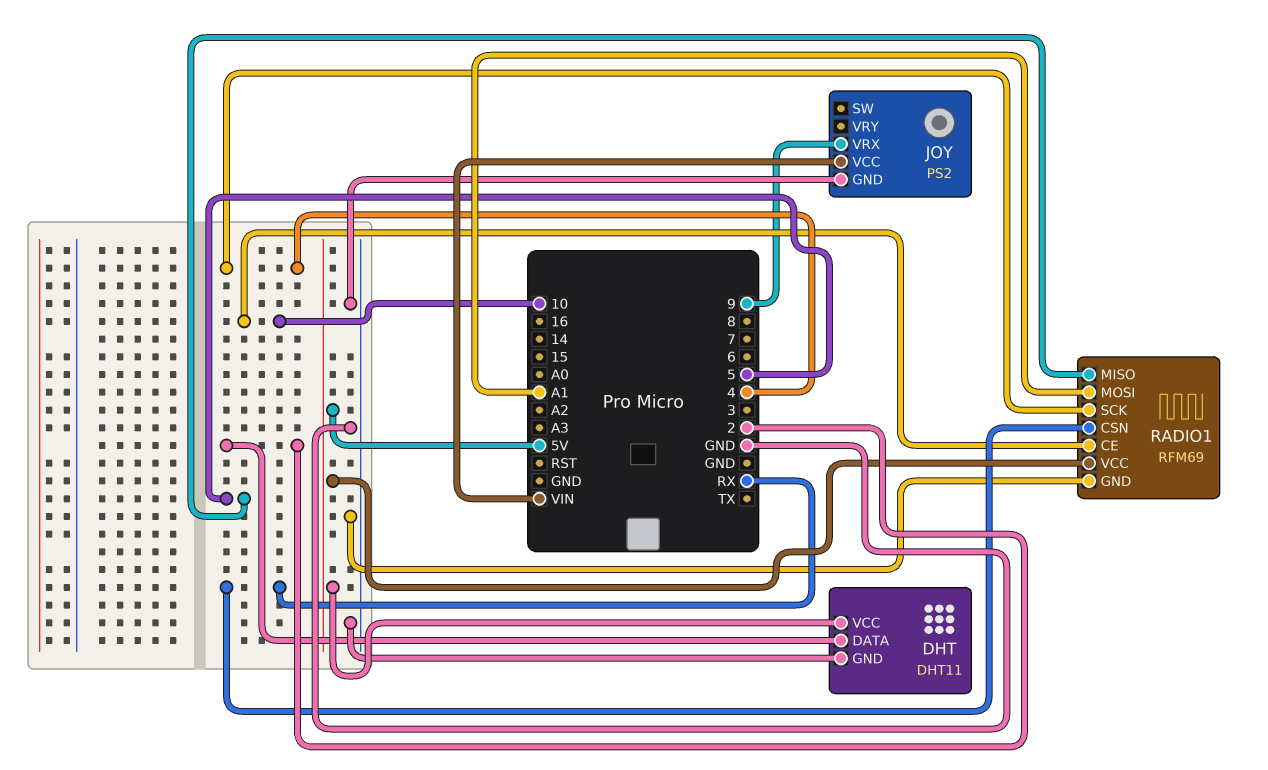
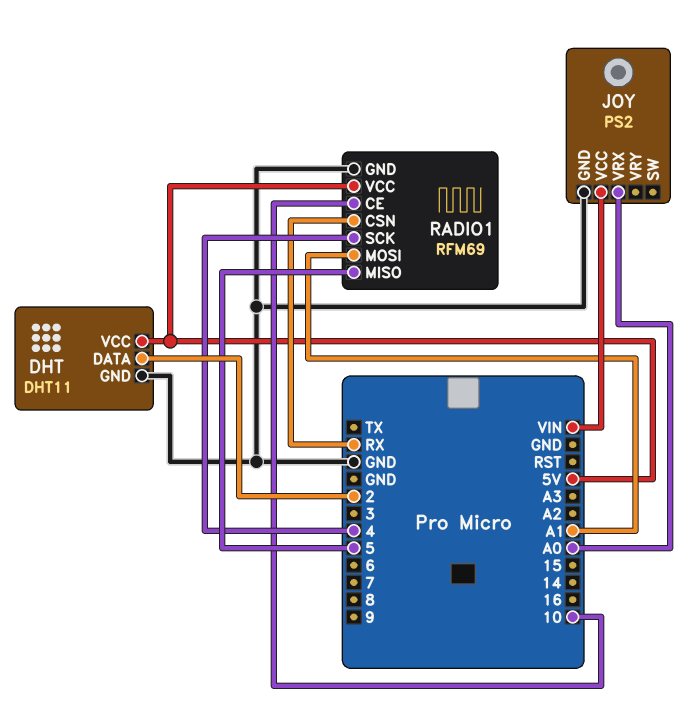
JOY pin VRX: 9 -> A0

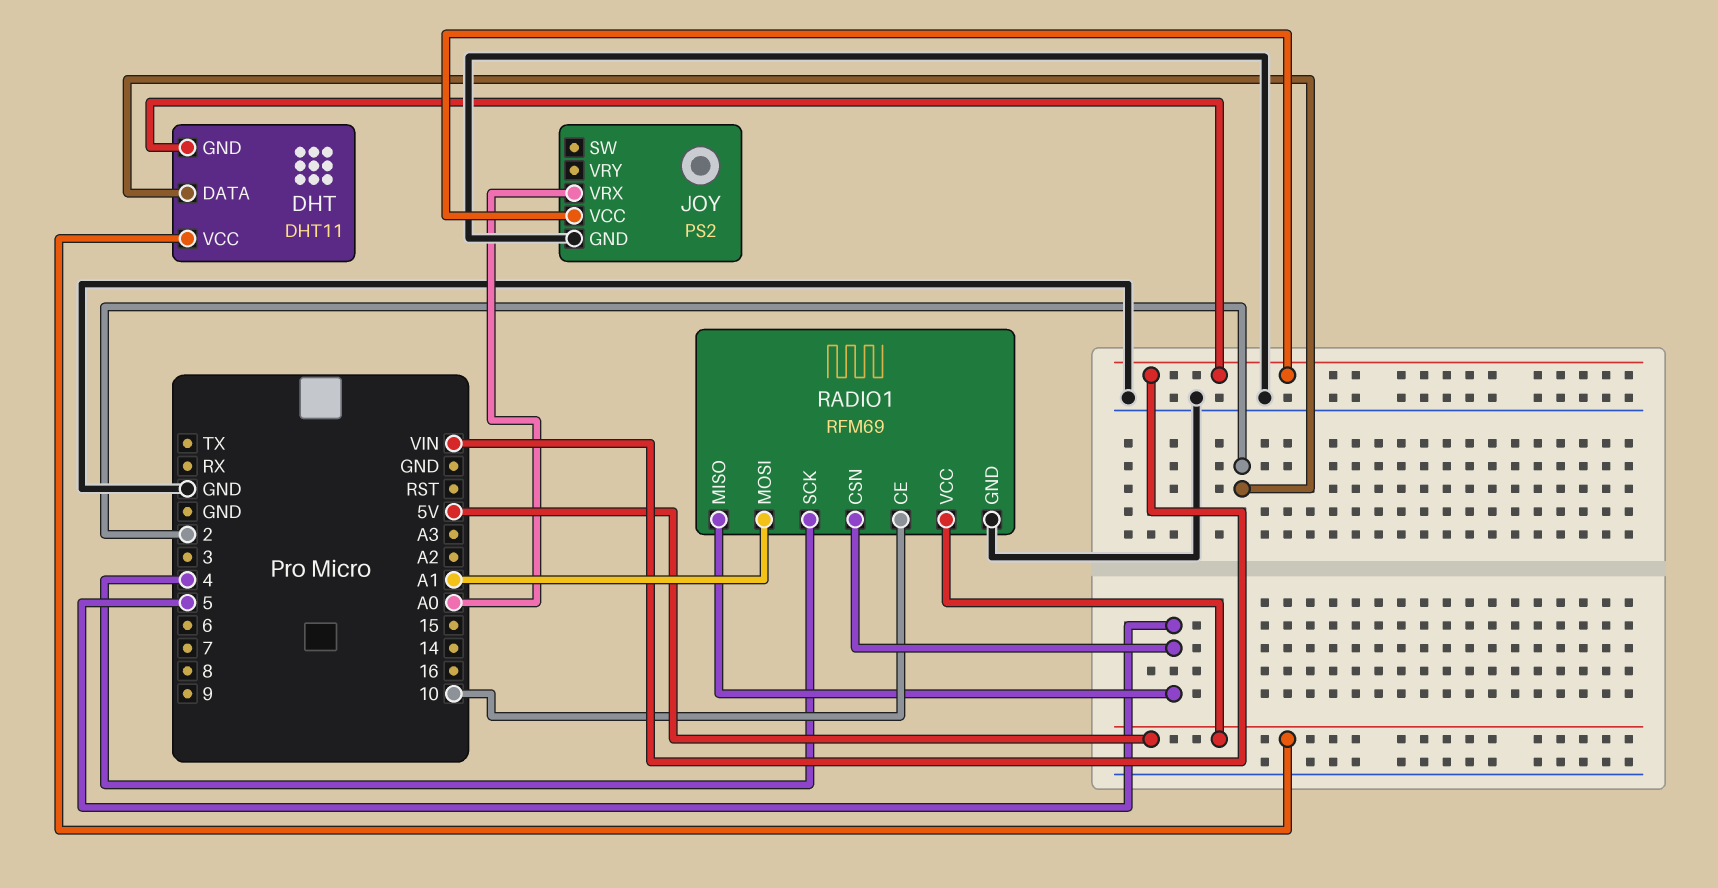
DHT pin GND: GND -> VIN
RADIO1 pin CSN: RX -> 5

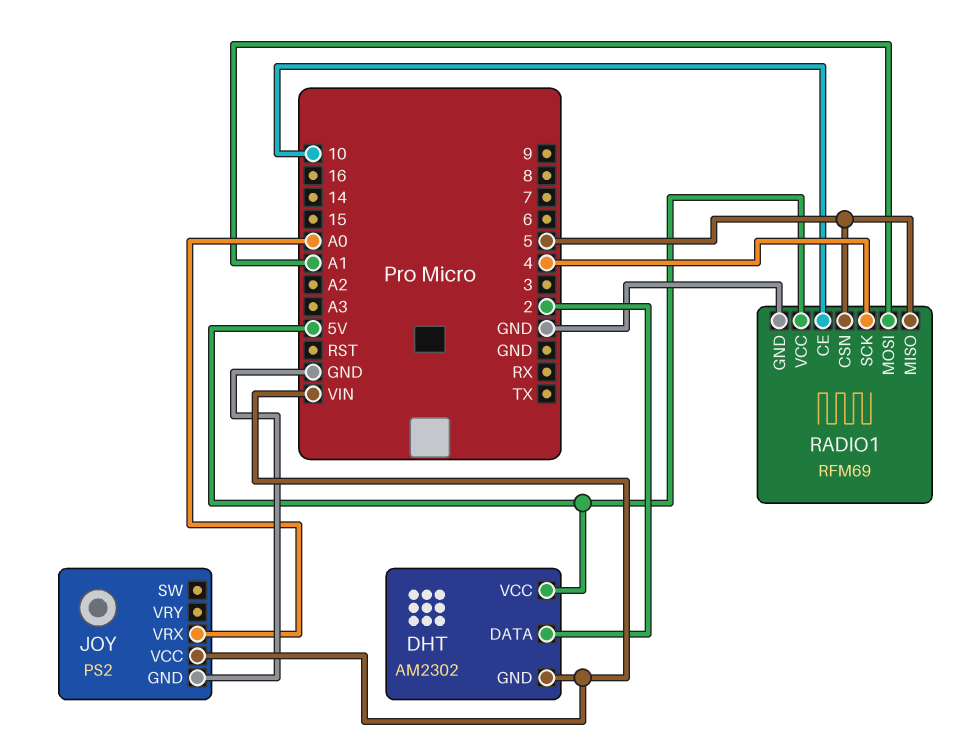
DHT: DHT11 -> AM2302

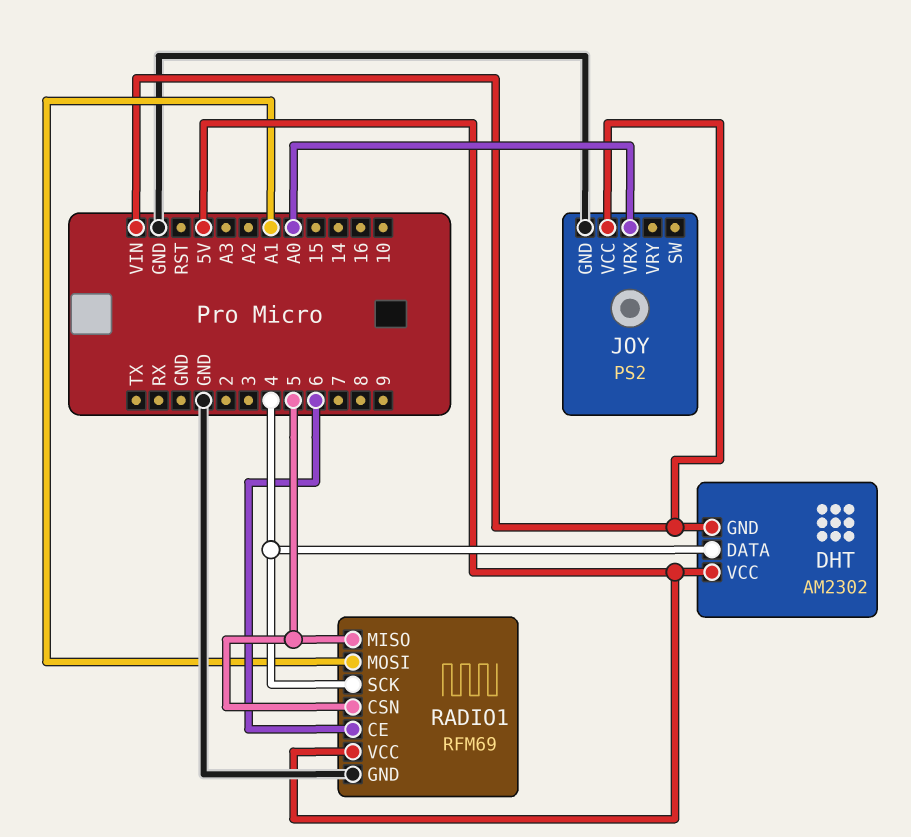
DHT pin DATA: 2 -> 4
RADIO1 pin CE: 10 -> 6

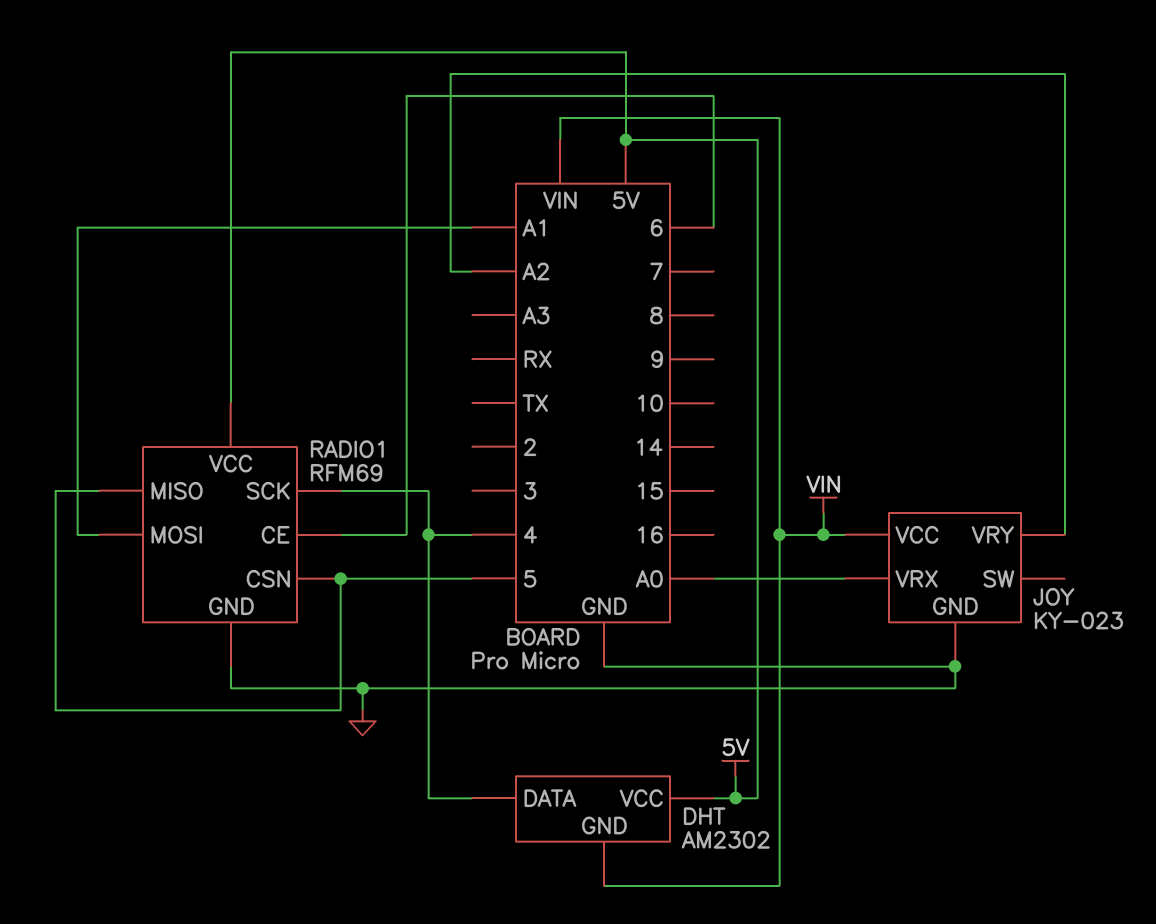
JOY: PS2 -> KY-023
JOY pin VRY: none -> A2

